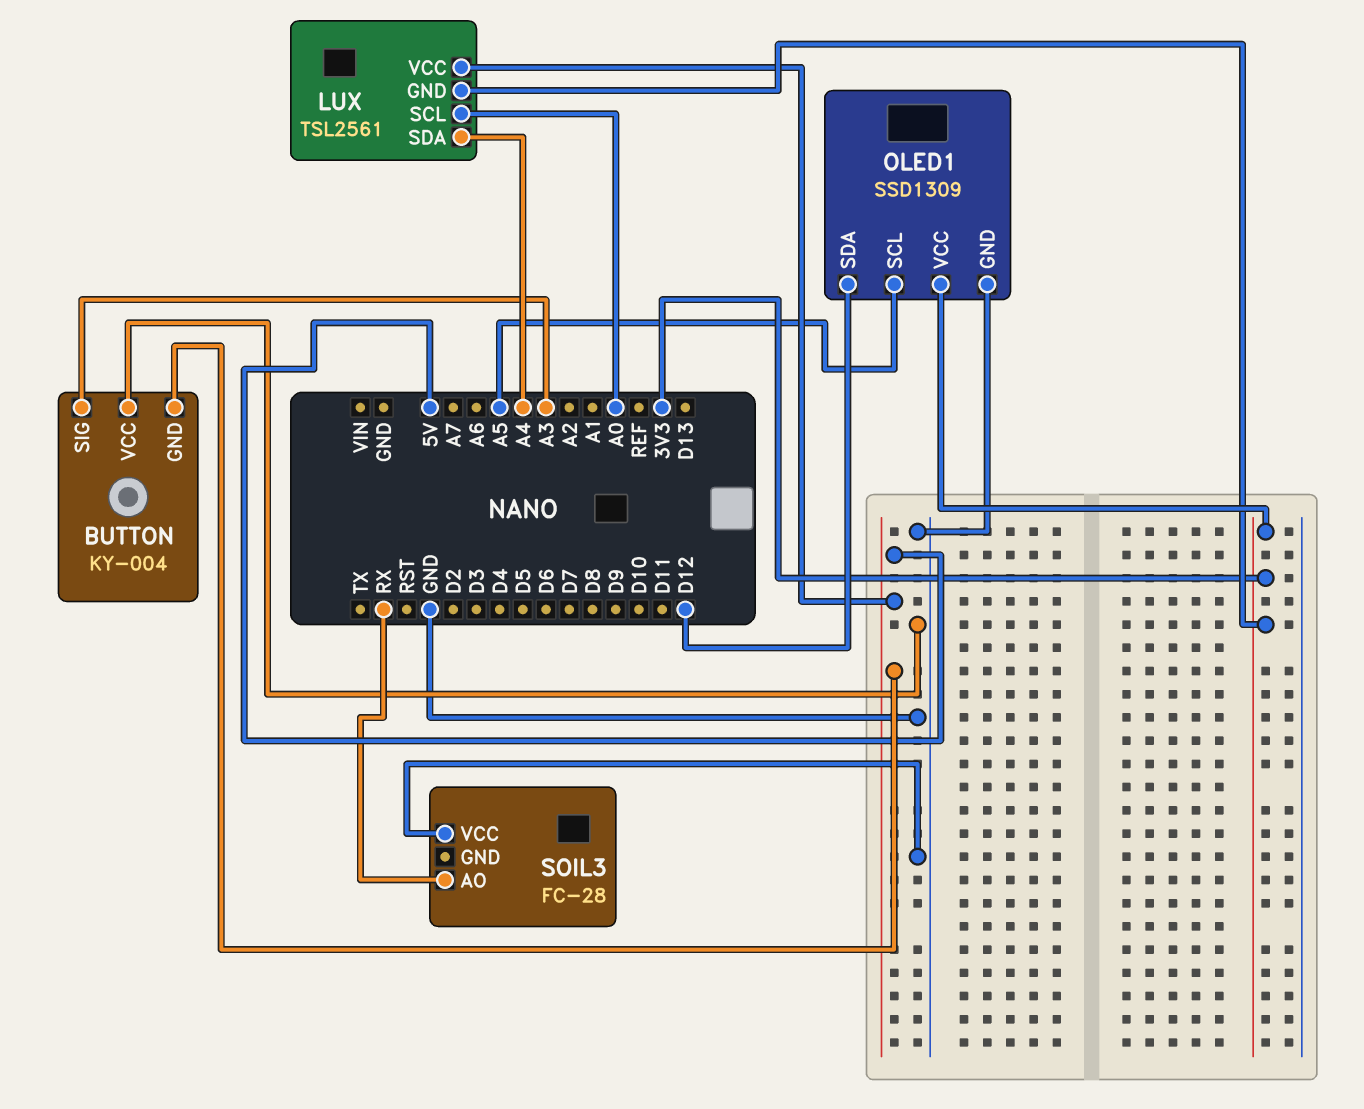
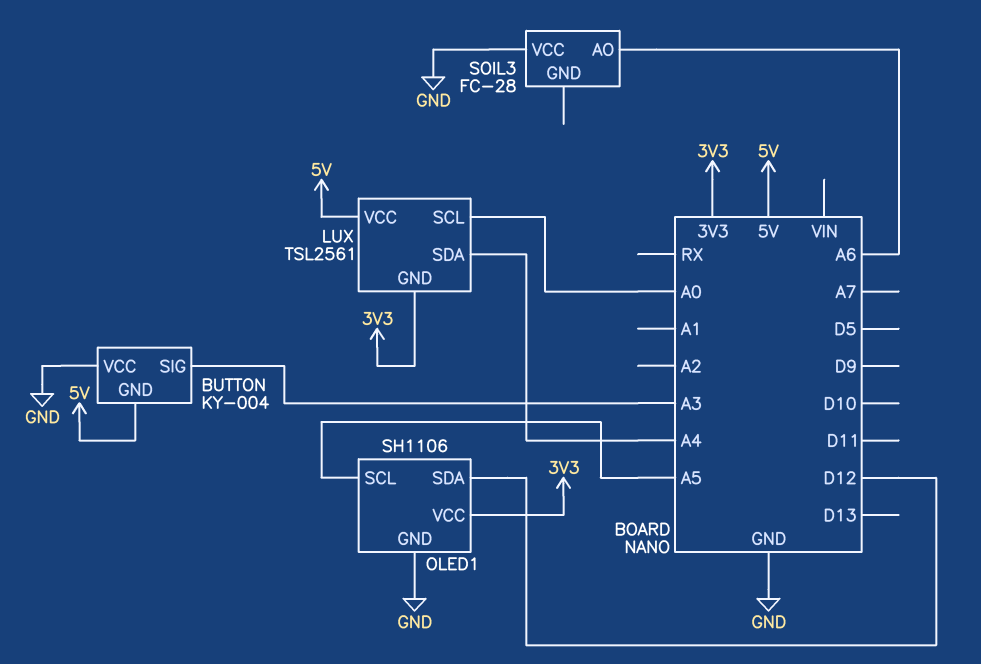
OLED1: SSD1309 -> SH1106
SOIL3 pin AO: RX -> A6

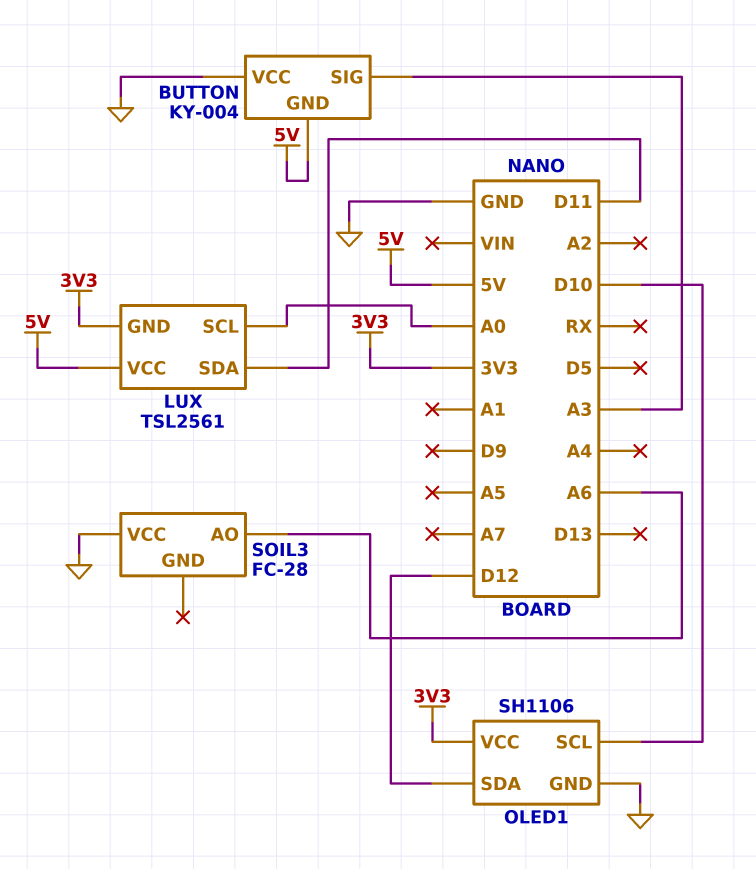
LUX pin SDA: A4 -> D11
OLED1 pin SCL: A5 -> D10

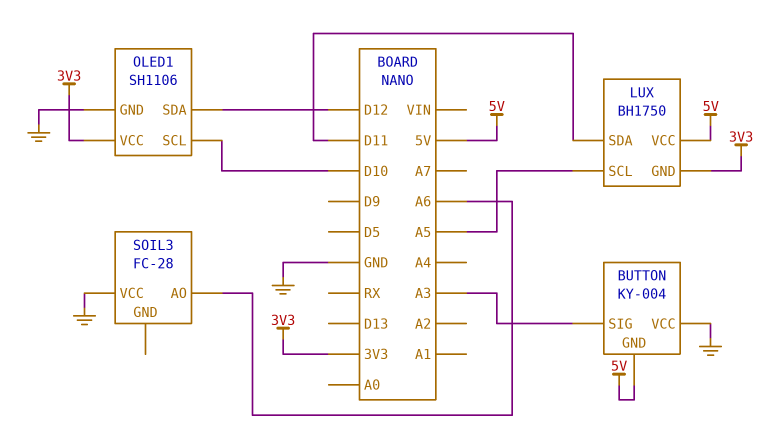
LUX: TSL2561 -> BH1750
LUX pin SCL: A0 -> A5

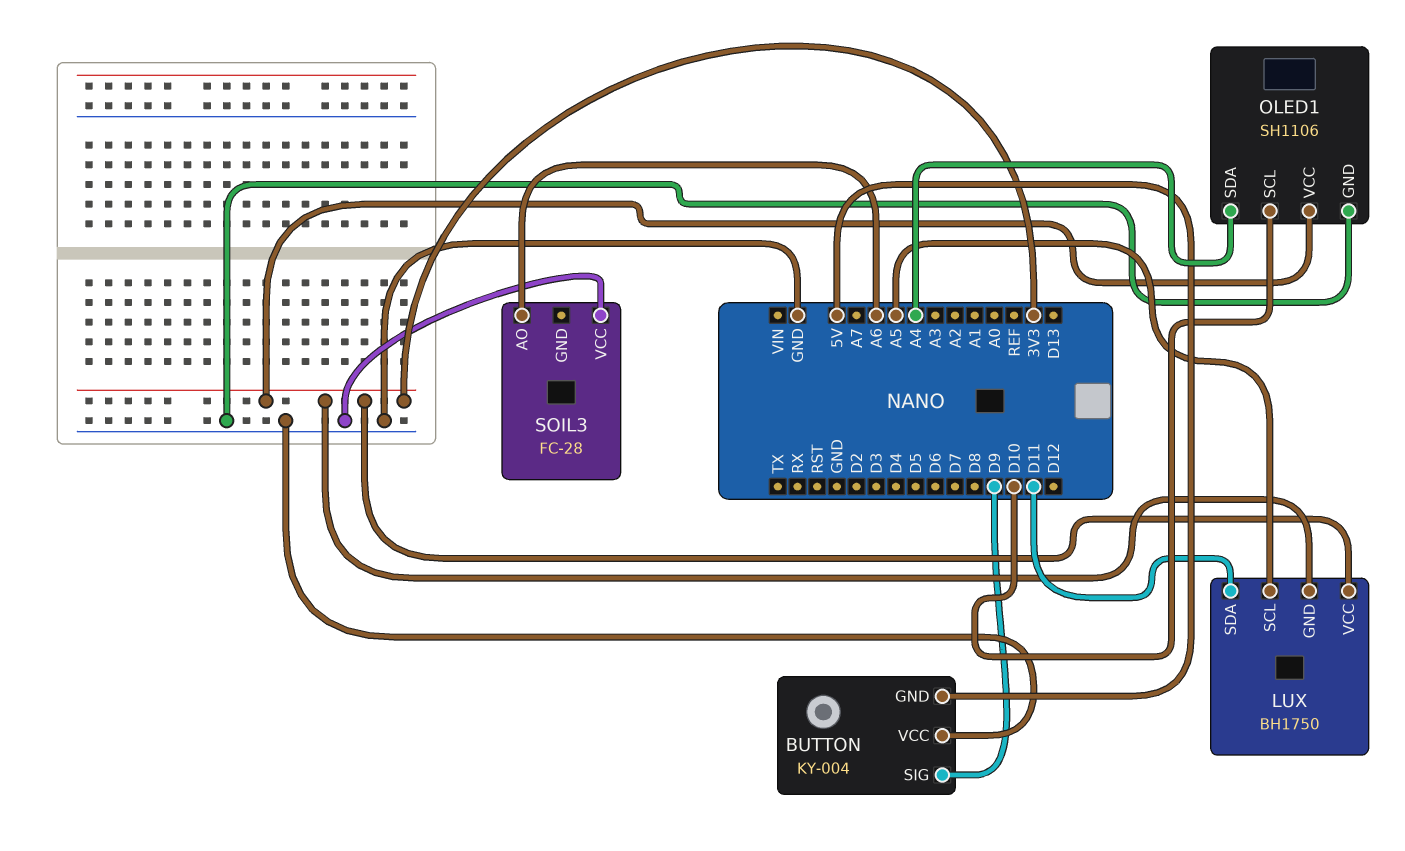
BUTTON pin SIG: A3 -> D9
LUX pin VCC: 5V -> 3V3
OLED1 pin SDA: D12 -> A4

